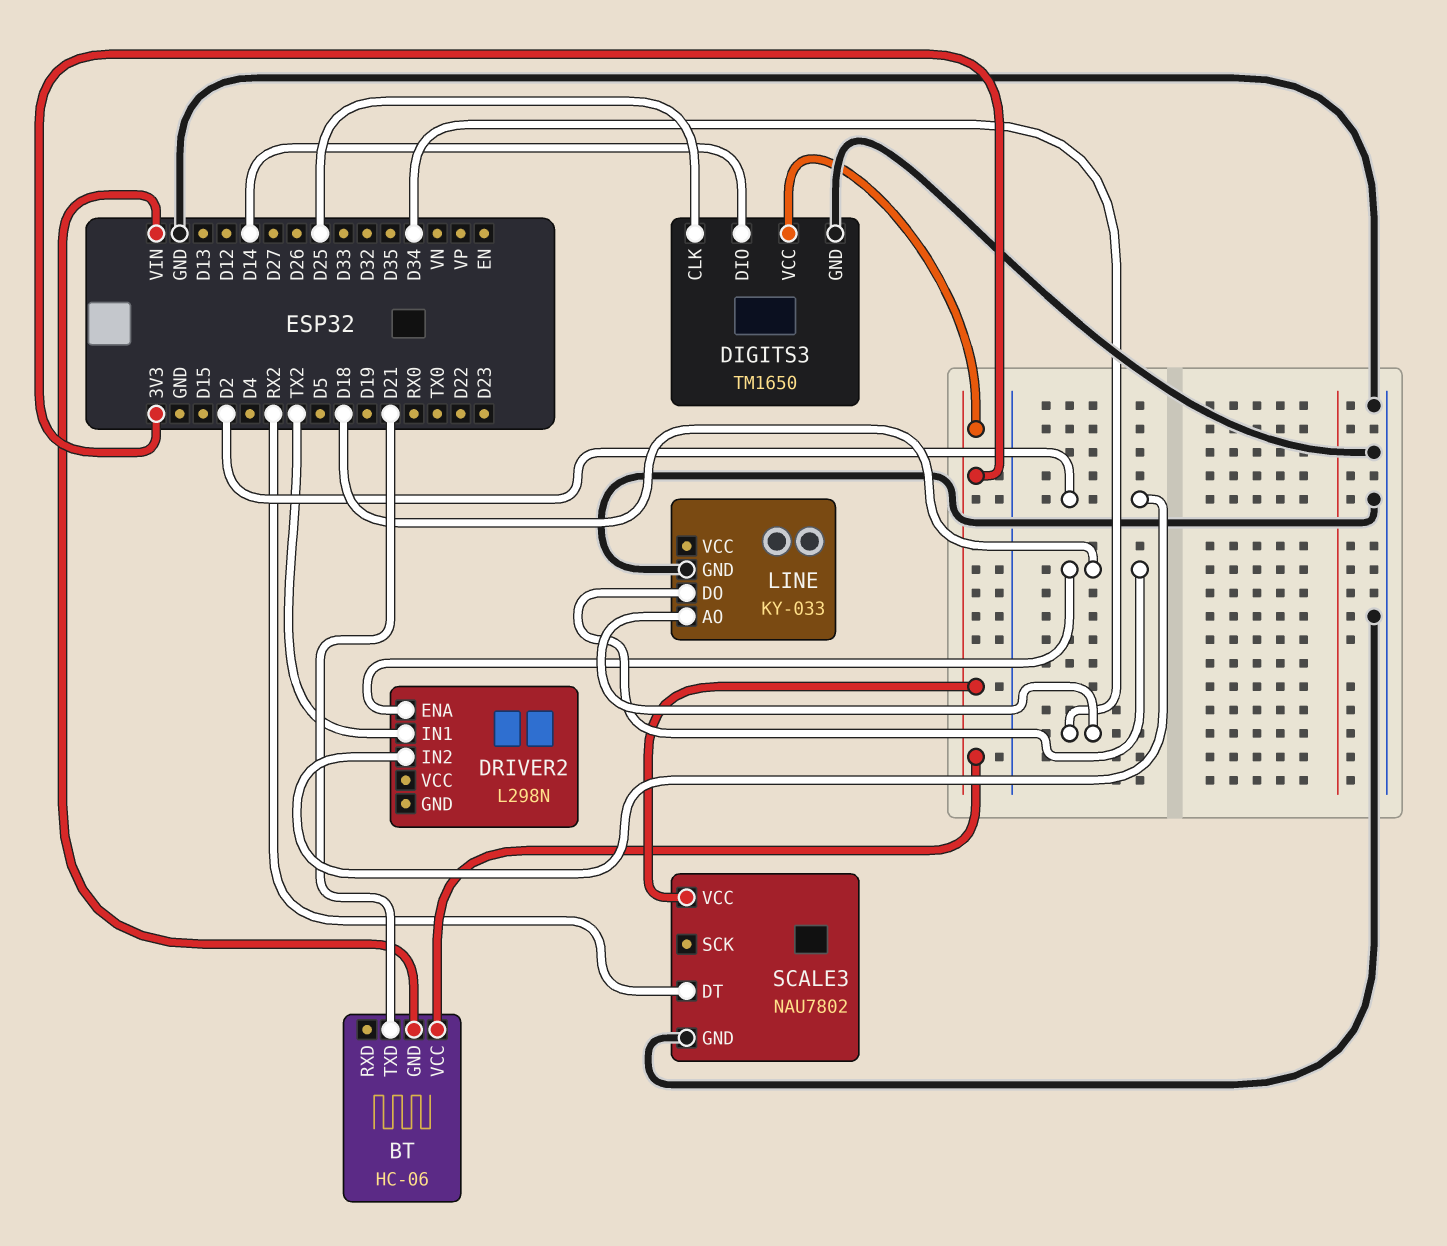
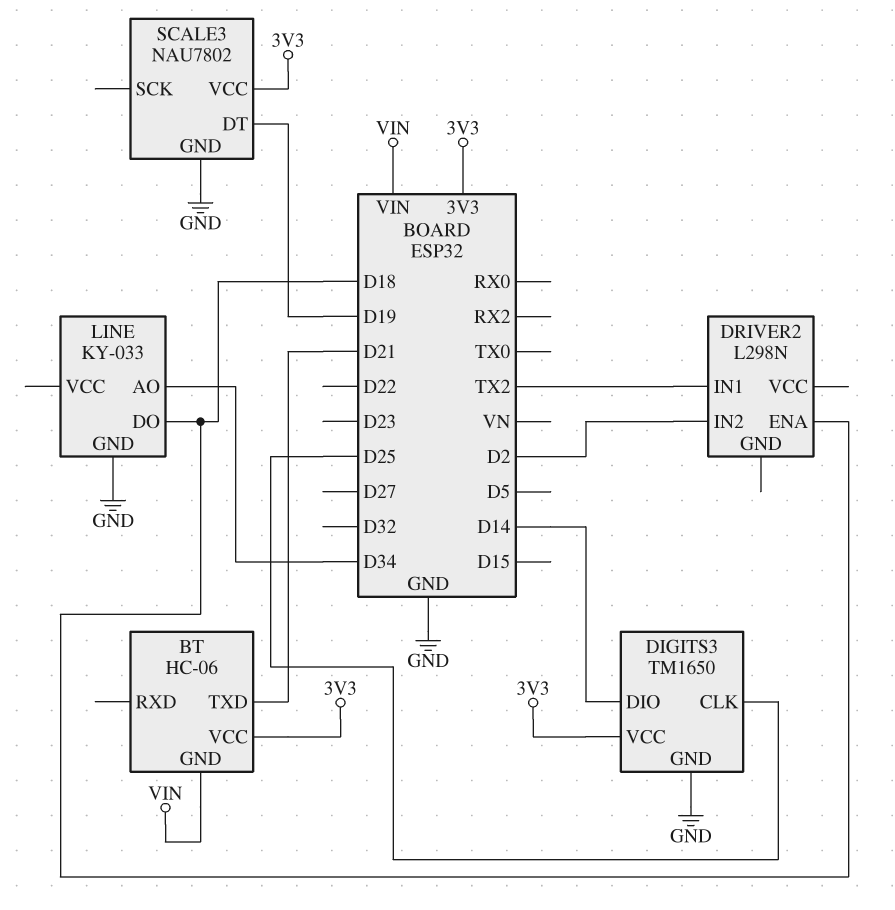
SCALE3 pin DT: RX2 -> D19

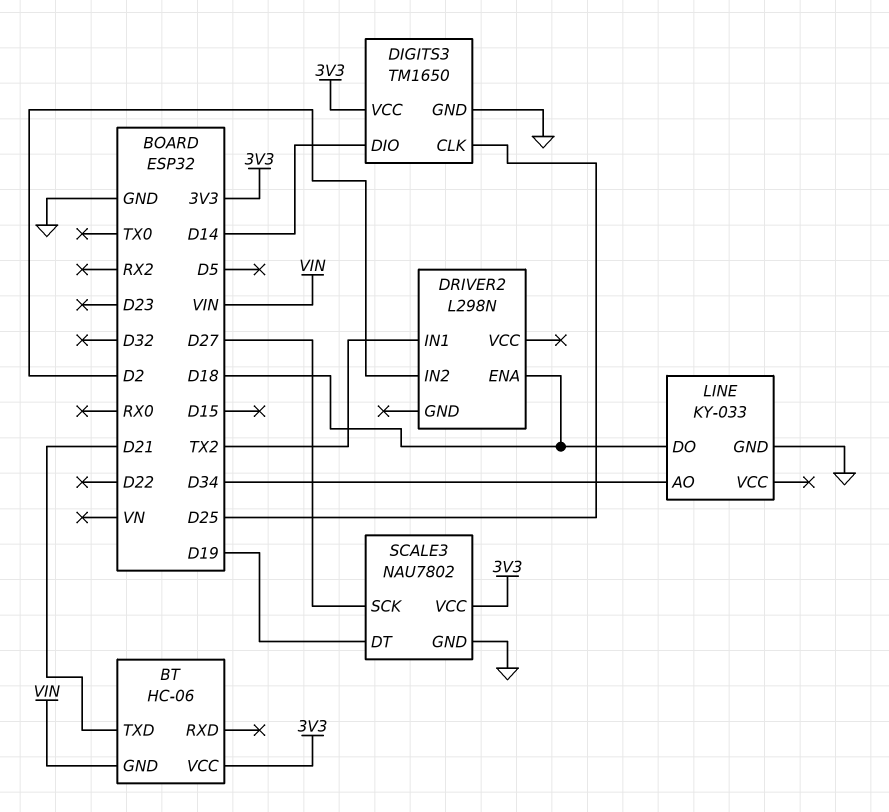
SCALE3 pin SCK: none -> D27

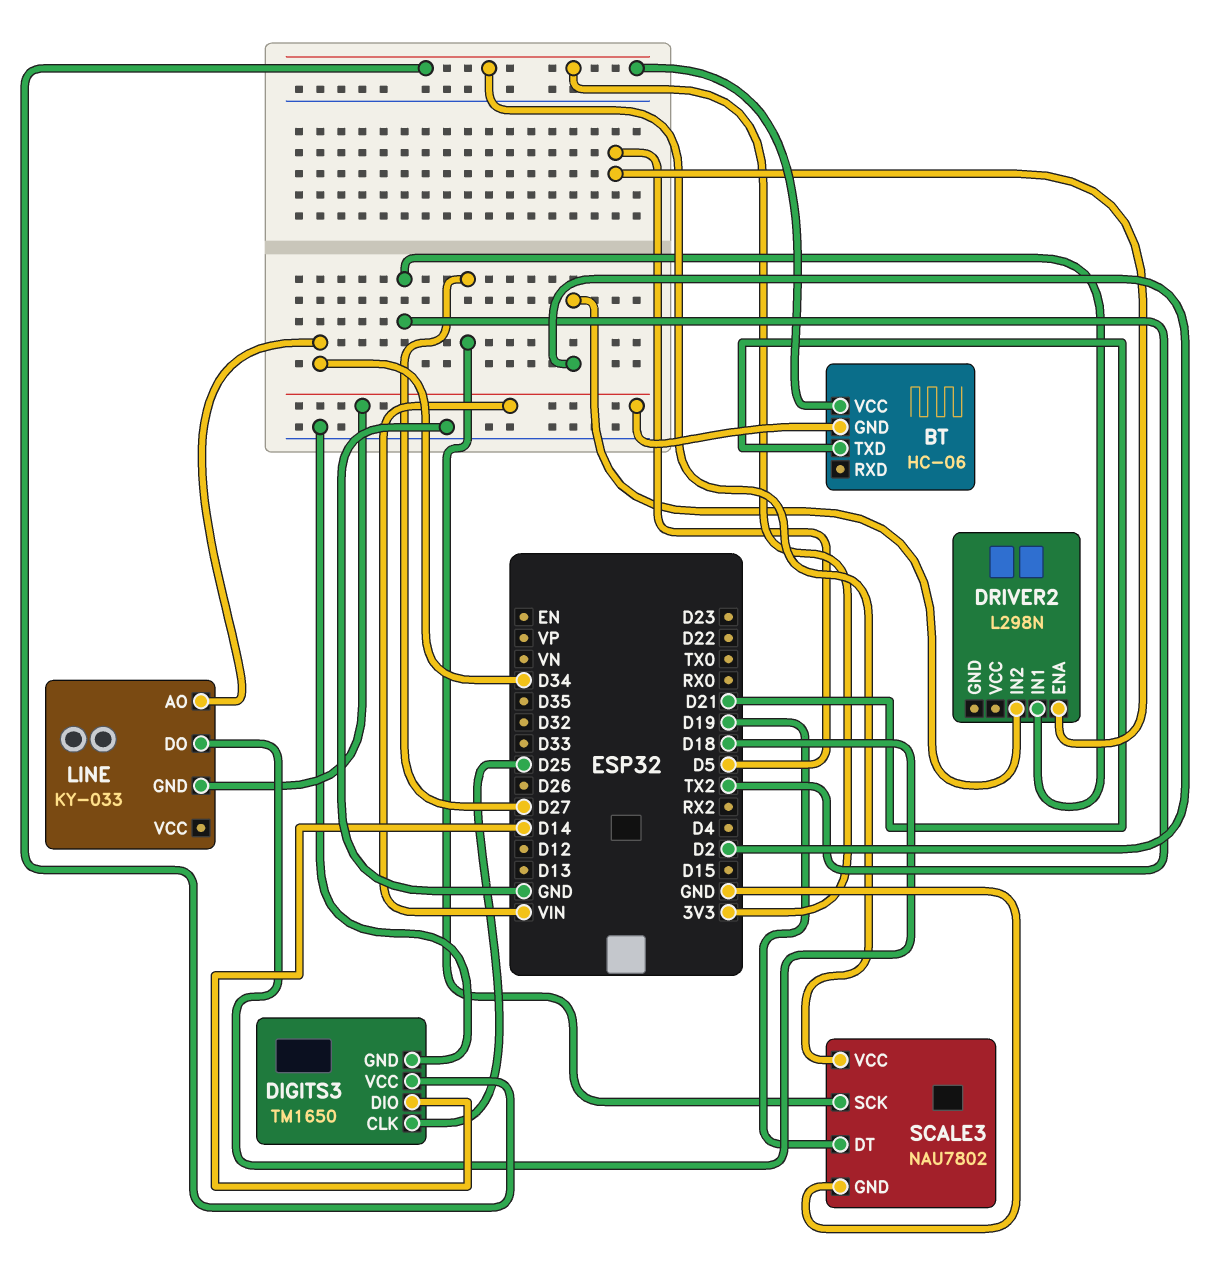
DRIVER2 pin ENA: D18 -> D5
LINE pin GND: GND -> VIN

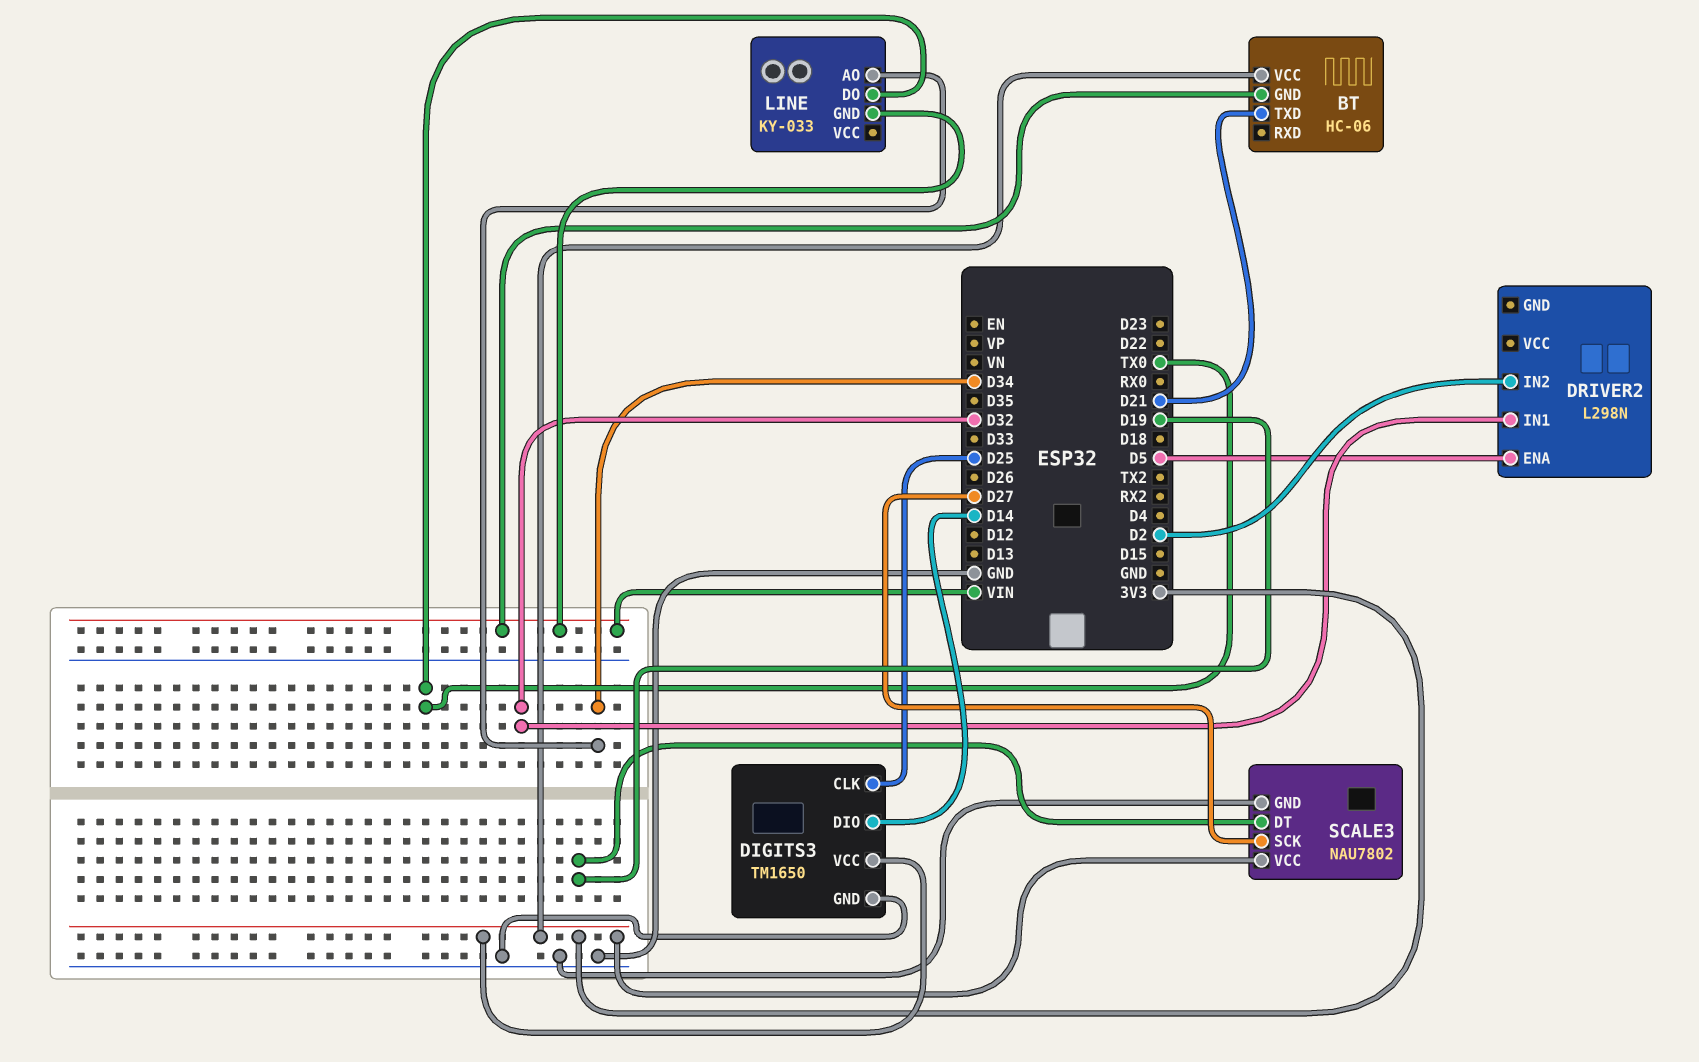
DRIVER2 pin IN1: TX2 -> D32
LINE pin DO: D18 -> TX0

